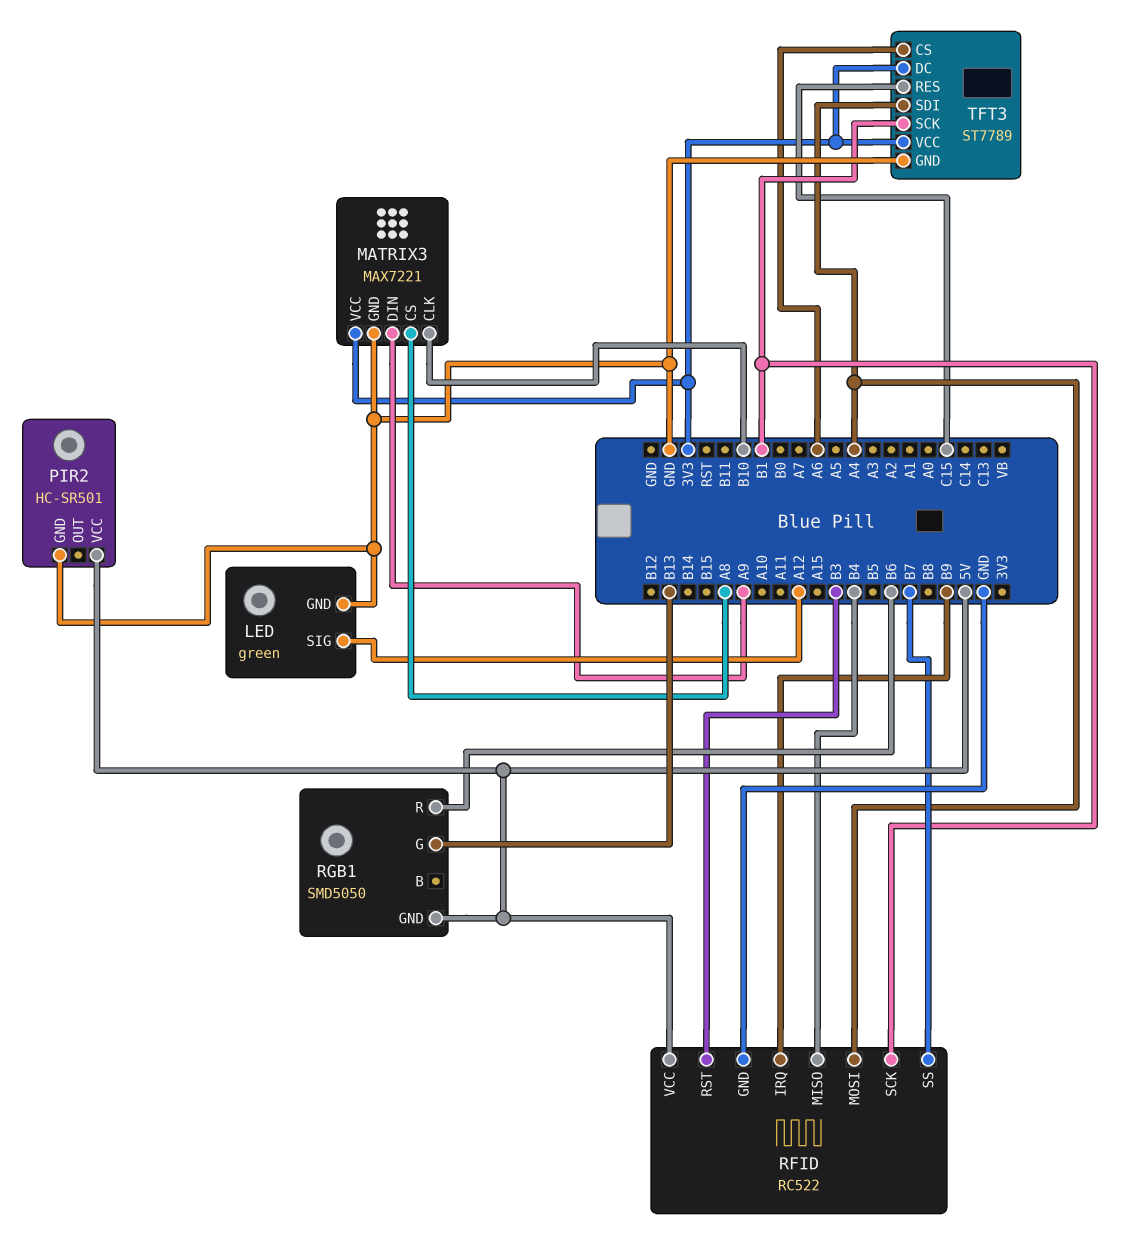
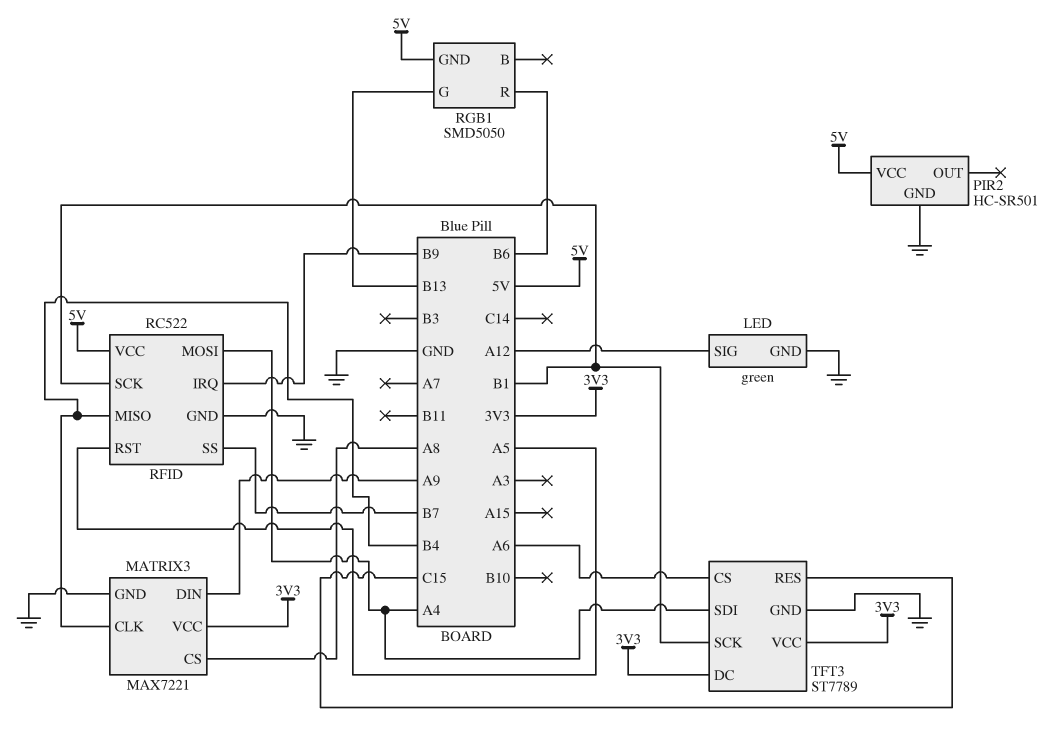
MATRIX3 pin CLK: B10 -> B4
RFID pin RST: B3 -> A5

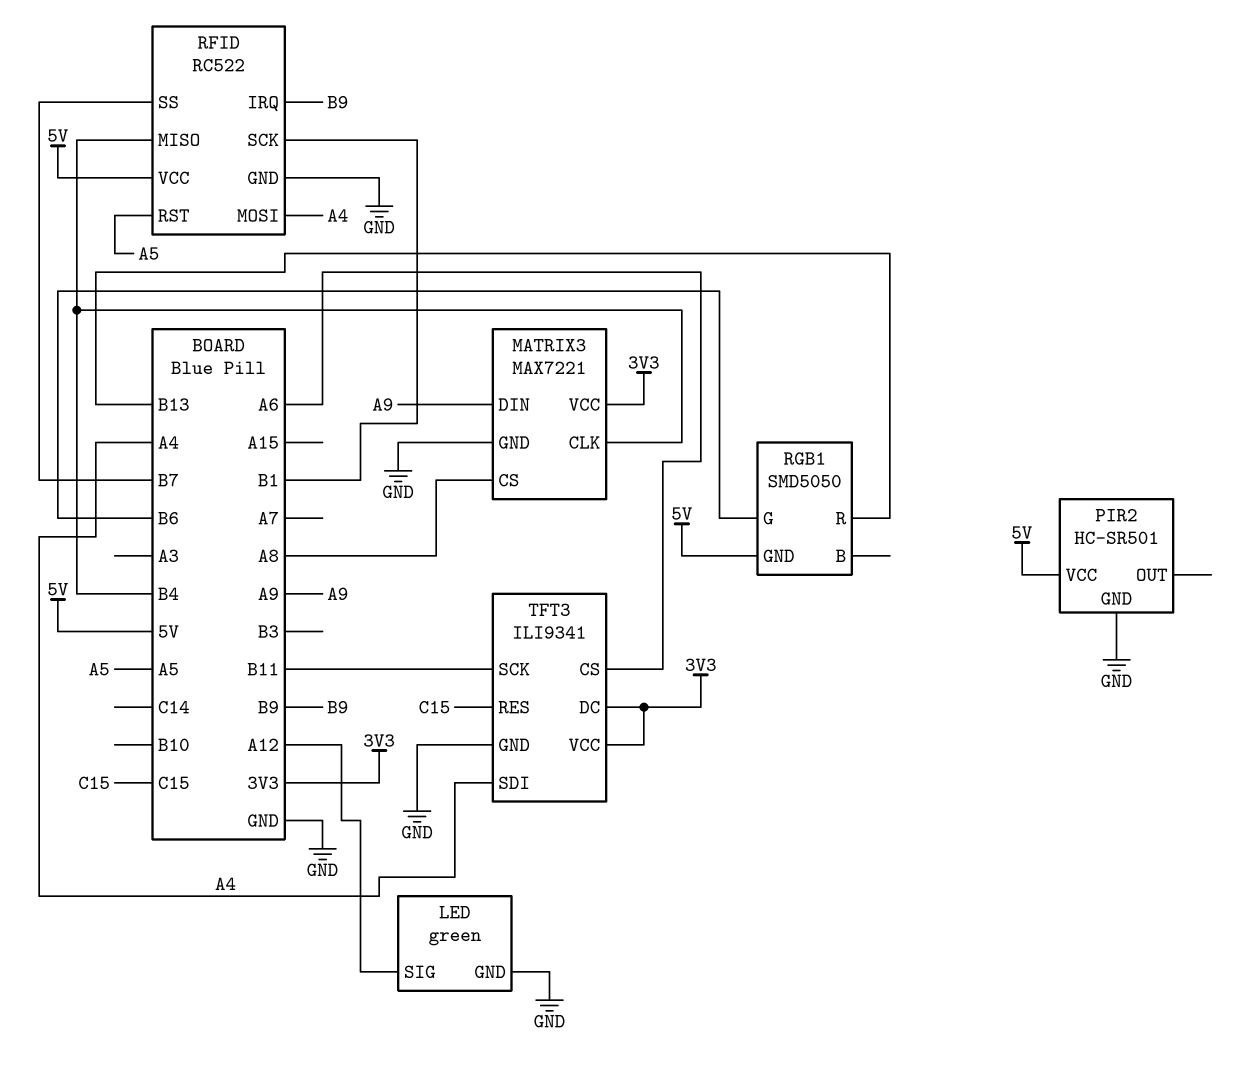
RGB1 pin G: B13 -> B6
RGB1 pin R: B6 -> B13
TFT3: ST7789 -> ILI9341
TFT3 pin SCK: B1 -> B11

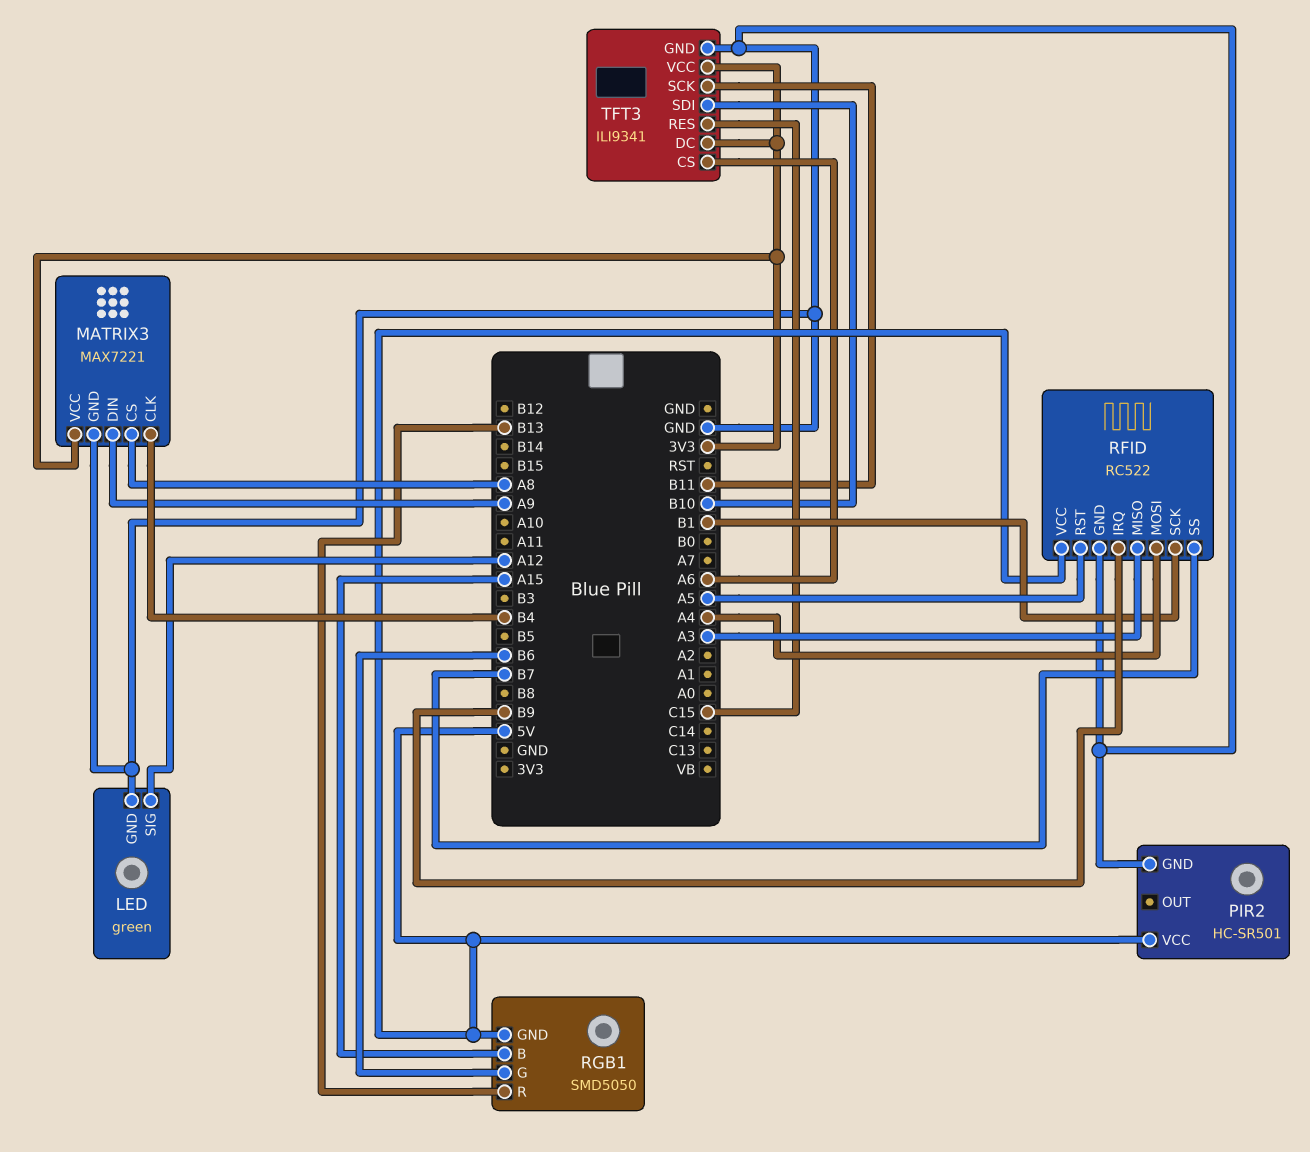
RFID pin MISO: B4 -> A3
RGB1 pin B: none -> A15
TFT3 pin SDI: A4 -> B10

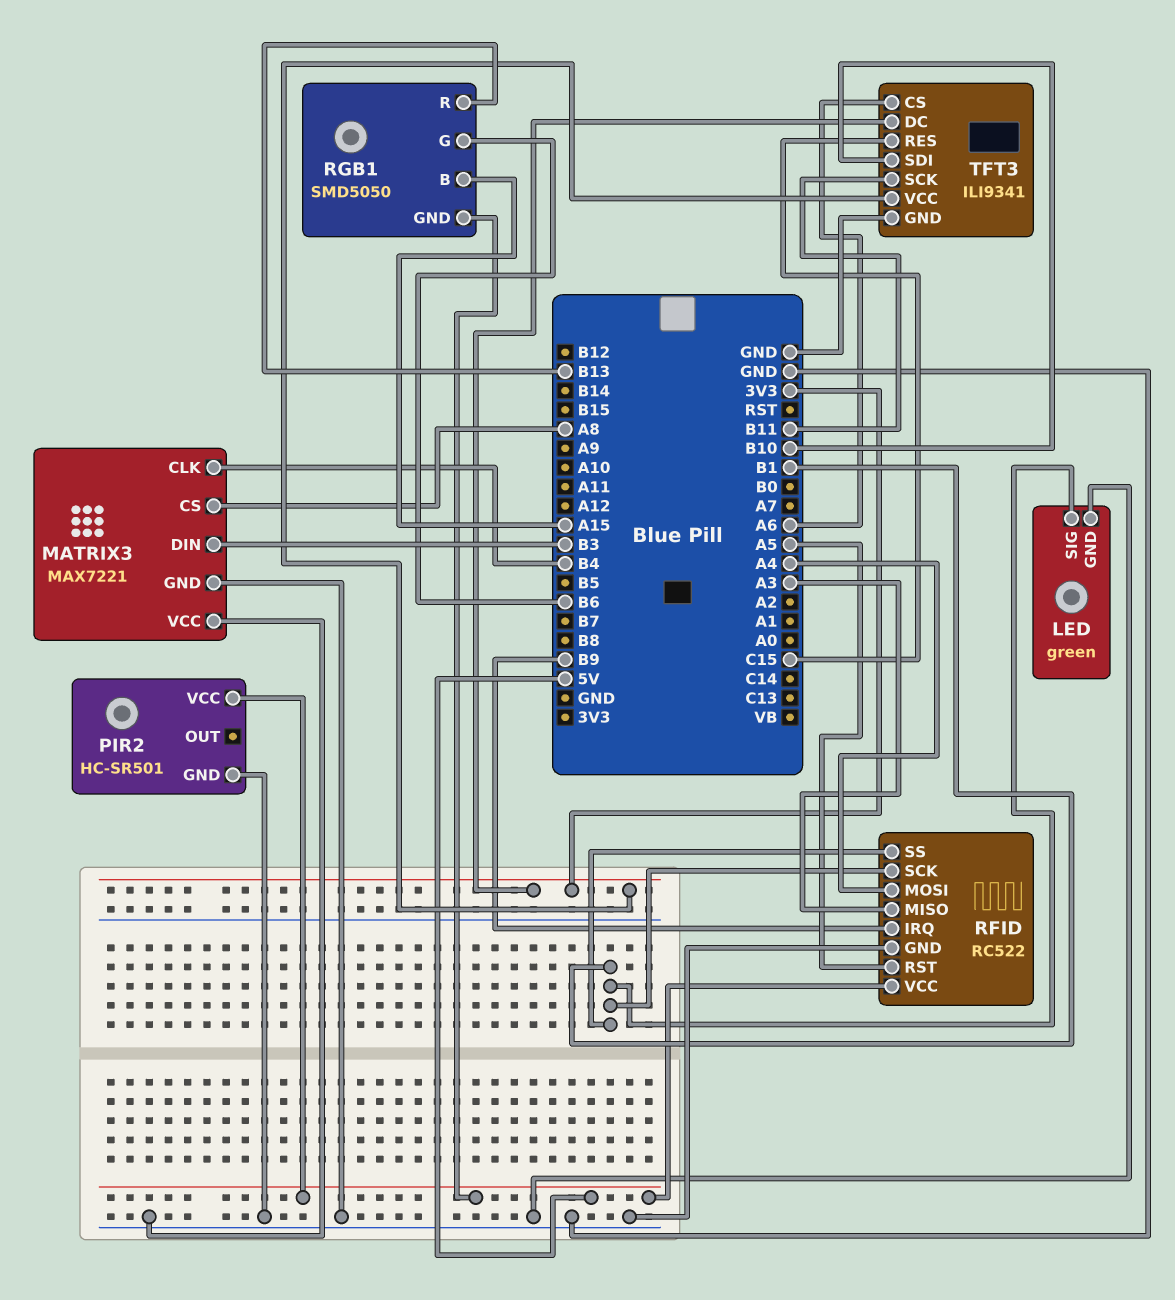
LED pin SIG: A12 -> B1
MATRIX3 pin DIN: A9 -> B3
MATRIX3 pin VCC: 3V3 -> GND
RFID pin SS: B7 -> B1

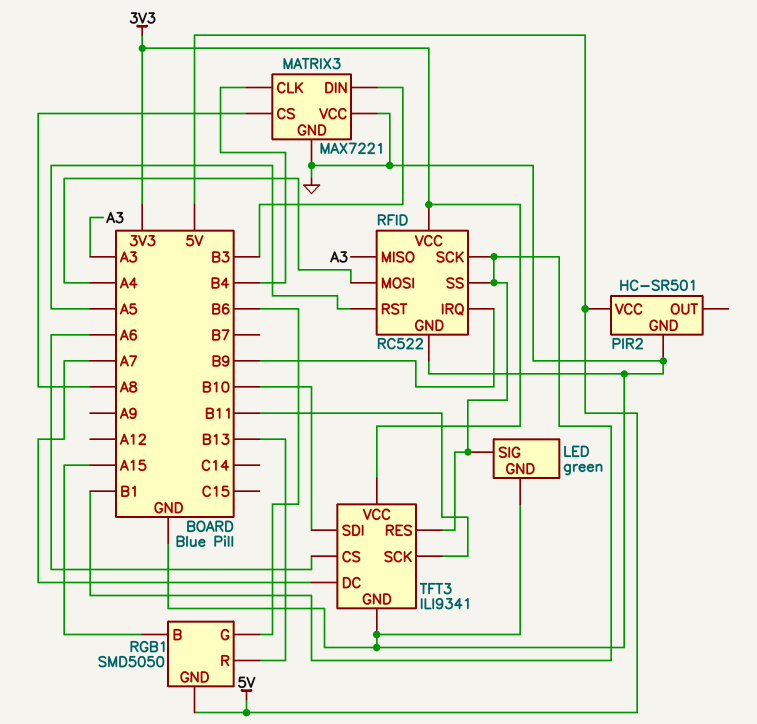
RFID pin VCC: 5V -> 3V3
TFT3 pin DC: 3V3 -> A7
TFT3 pin RES: C15 -> B1

